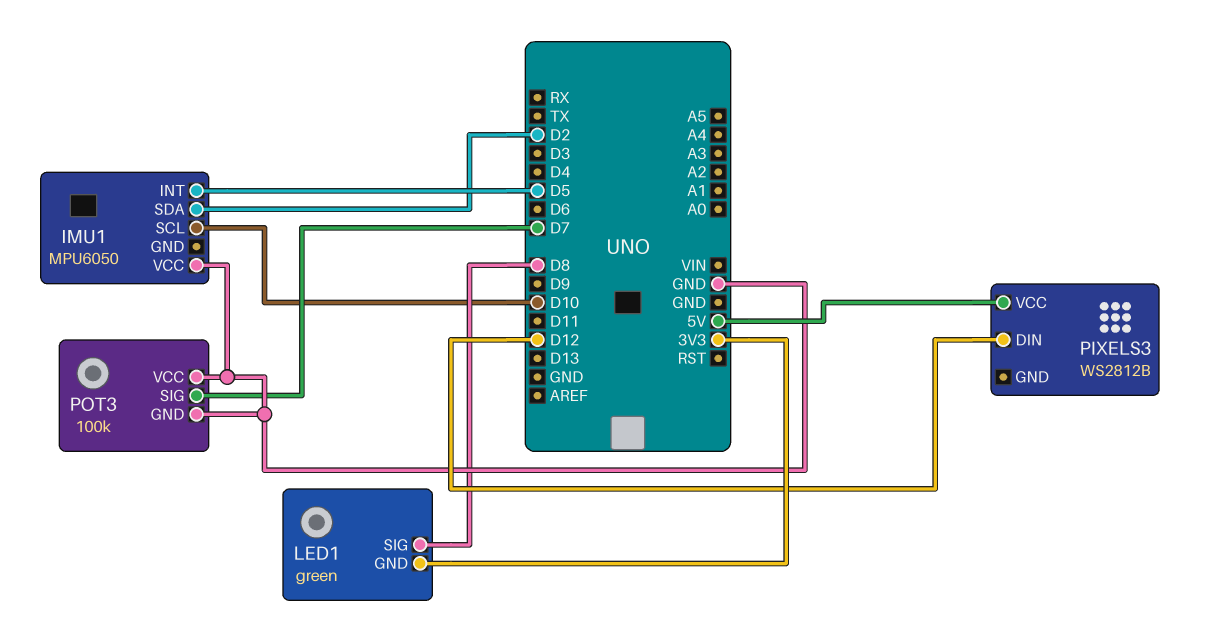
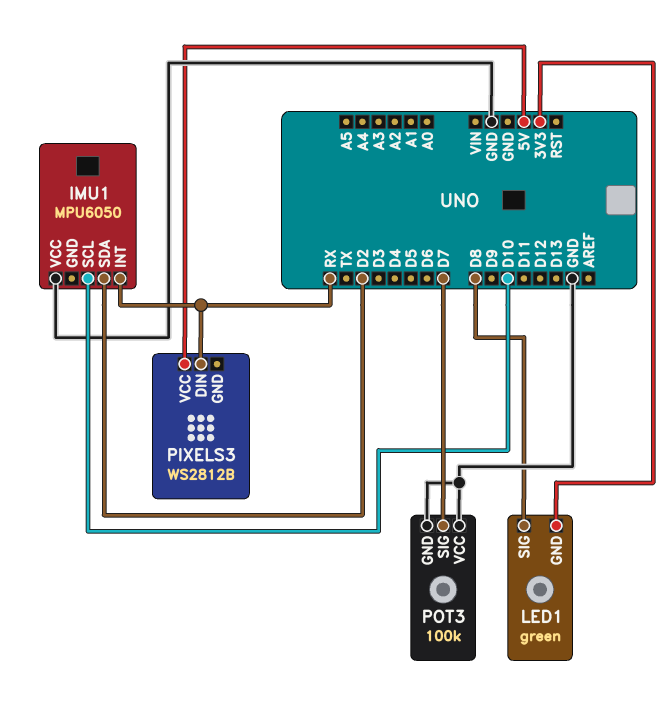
IMU1 pin INT: D5 -> RX
PIXELS3 pin DIN: D12 -> RX

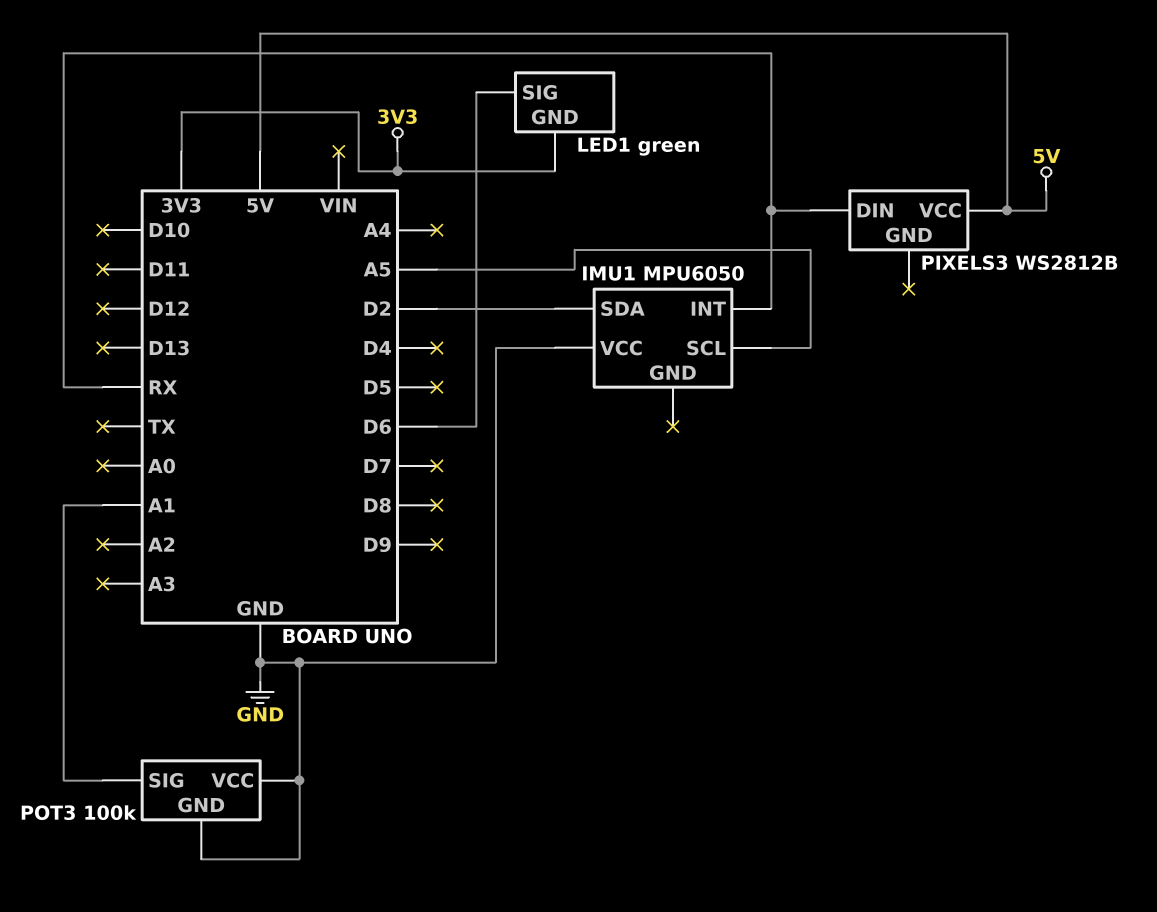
IMU1 pin SCL: D10 -> A5
LED1 pin SIG: D8 -> D6
POT3 pin SIG: D7 -> A1

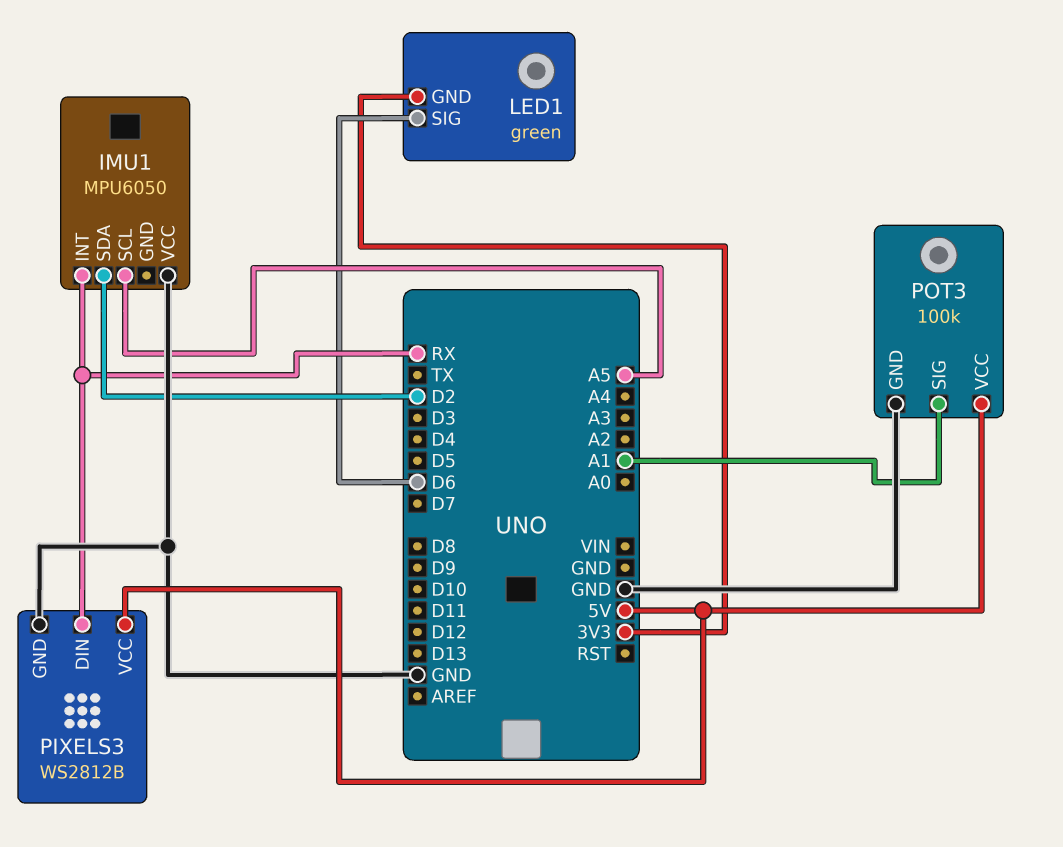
PIXELS3 pin GND: none -> GND
POT3 pin VCC: GND -> 5V

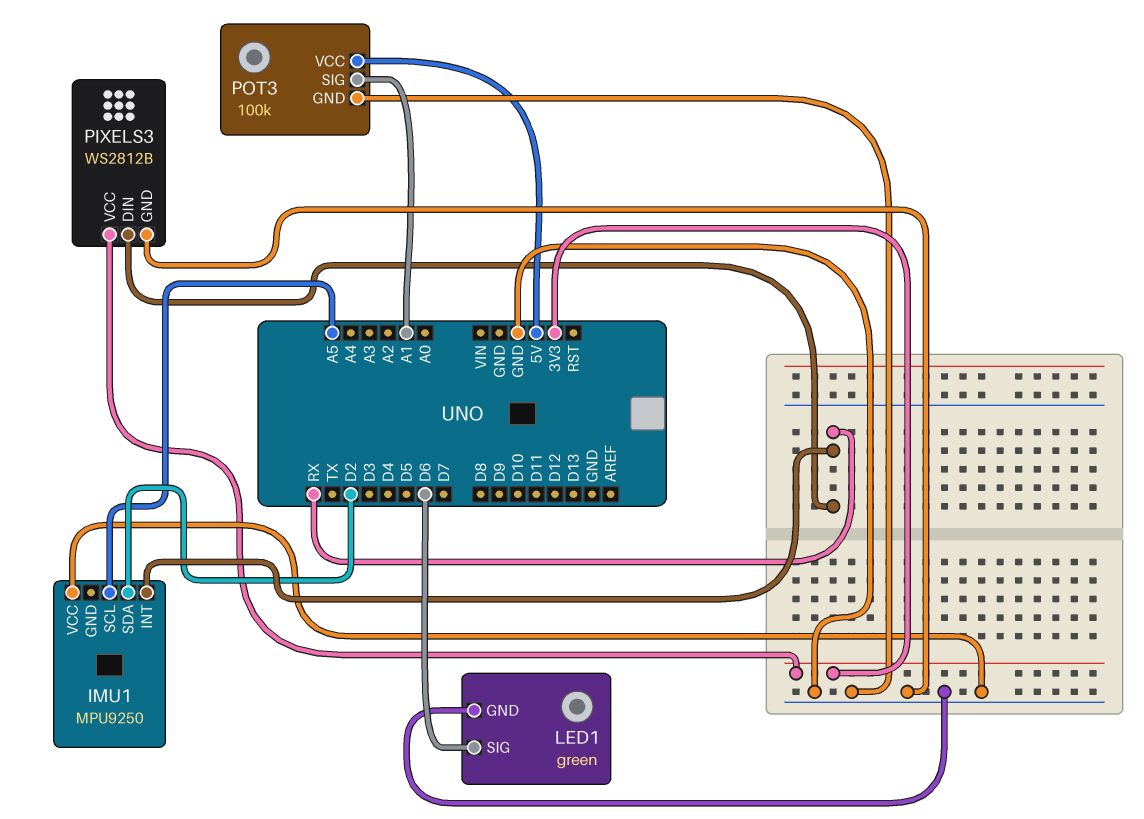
IMU1: MPU6050 -> MPU9250
LED1 pin GND: 3V3 -> GND
PIXELS3 pin VCC: 5V -> 3V3

